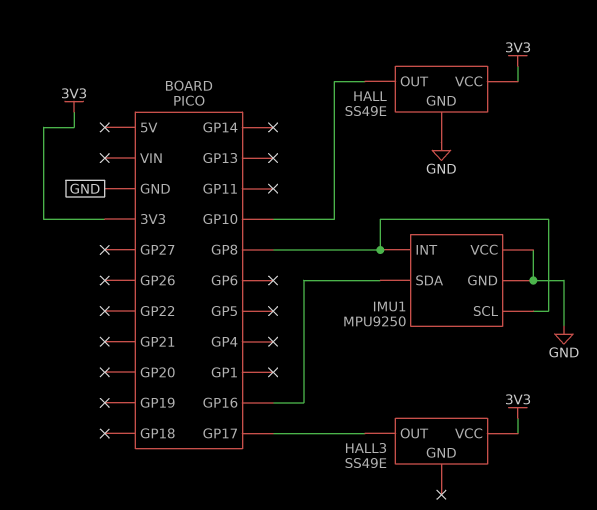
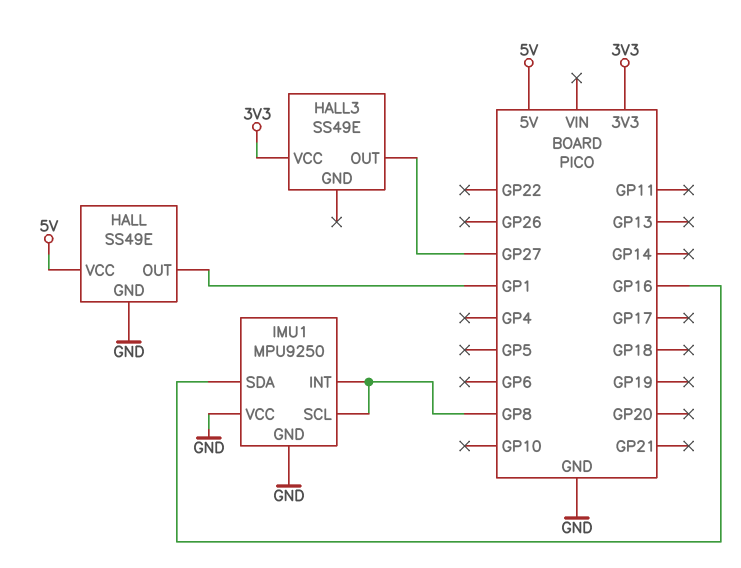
HALL pin OUT: GP10 -> GP1
HALL pin VCC: 3V3 -> 5V
HALL3 pin OUT: GP17 -> GP27

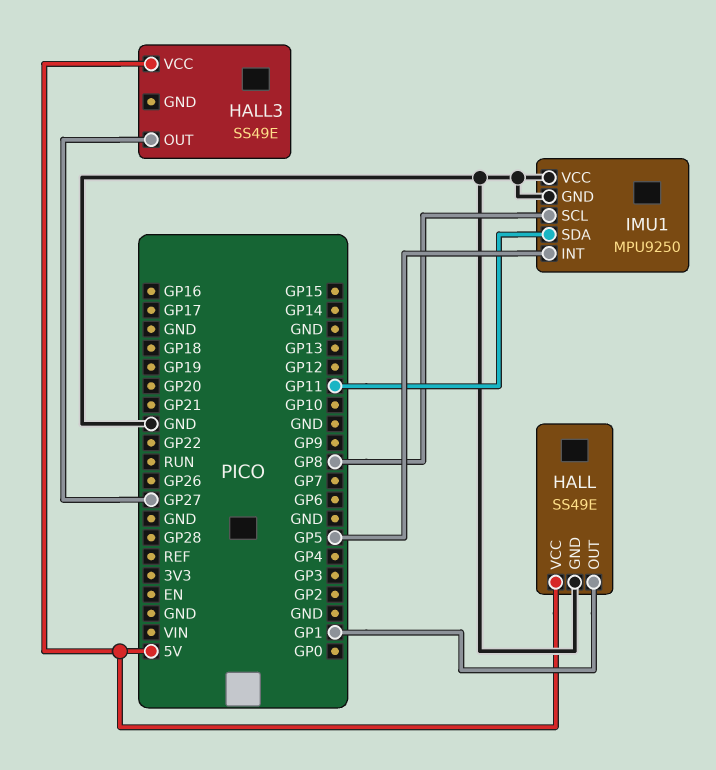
HALL3 pin VCC: 3V3 -> 5V
IMU1 pin INT: GP8 -> GP5
IMU1 pin SDA: GP16 -> GP11

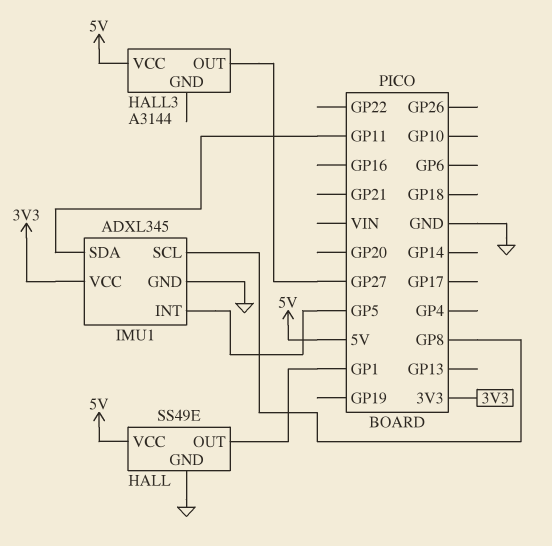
HALL3: SS49E -> A3144
IMU1: MPU9250 -> ADXL345
IMU1 pin VCC: GND -> 3V3

